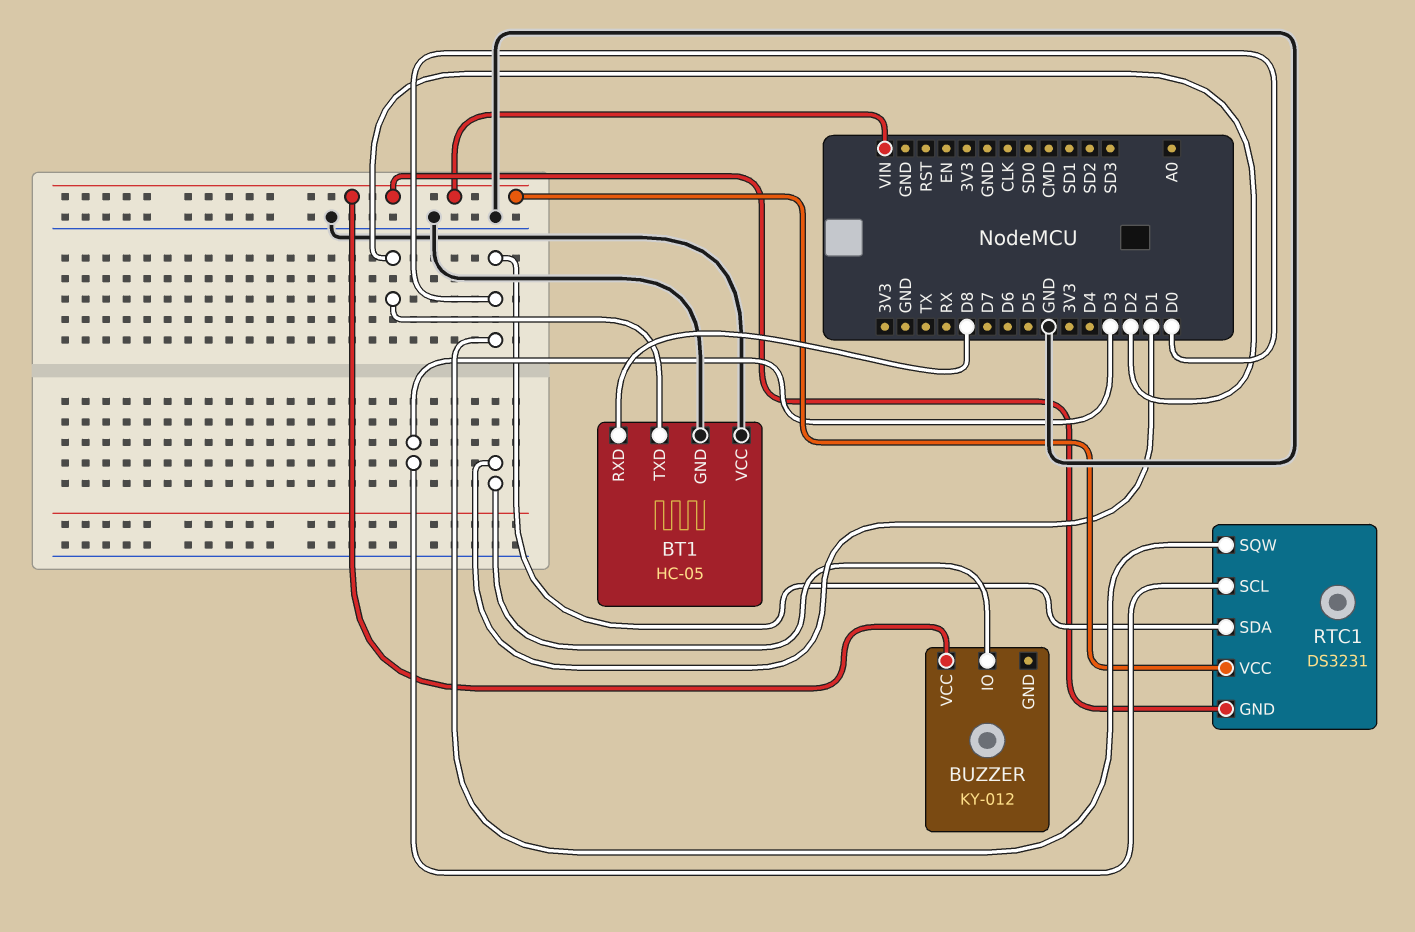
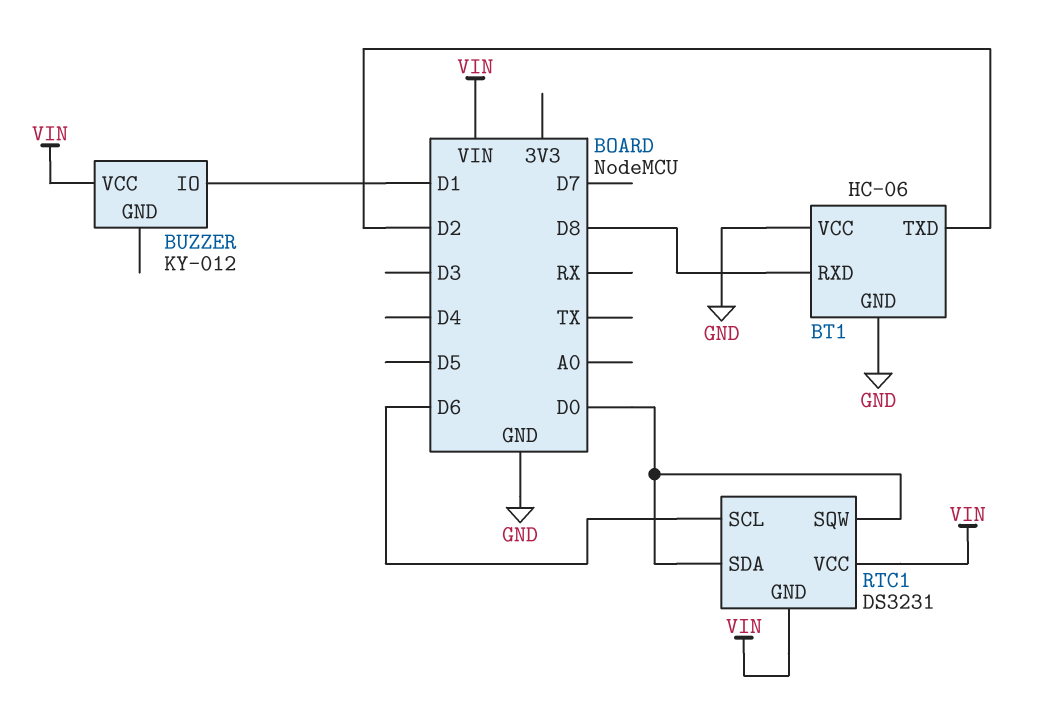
BT1: HC-05 -> HC-06
RTC1 pin SCL: D3 -> D6

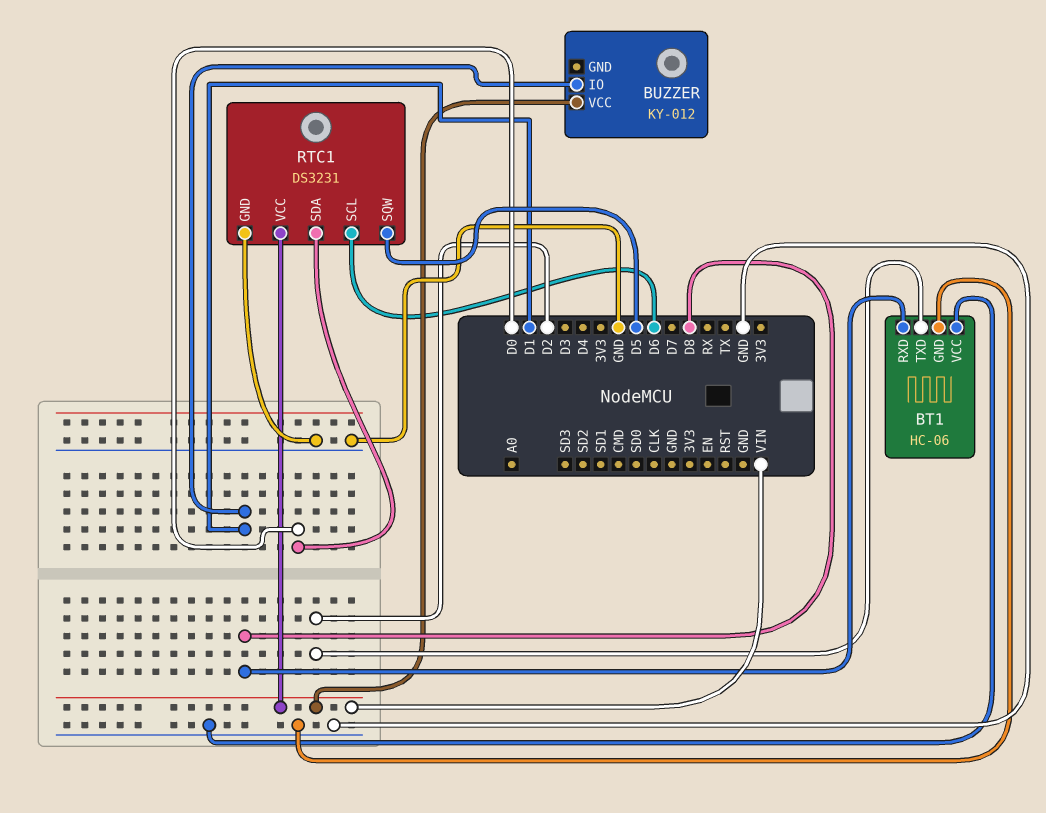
RTC1 pin GND: VIN -> GND
RTC1 pin SQW: D0 -> D5

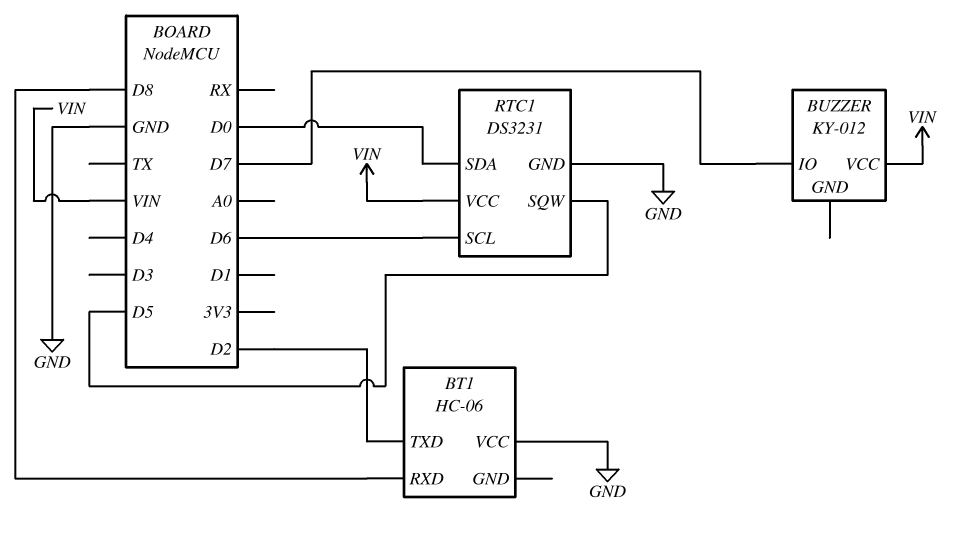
BT1 pin GND: GND -> none
BUZZER pin IO: D1 -> D7

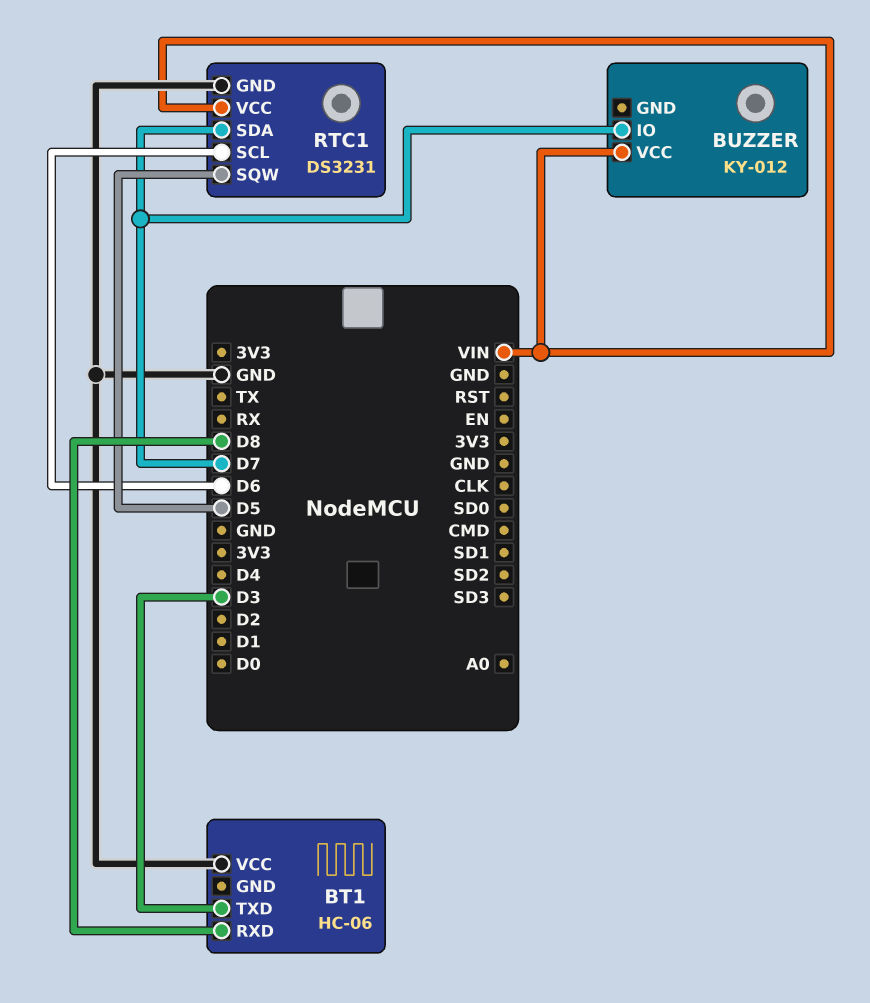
BT1 pin TXD: D2 -> D3
RTC1 pin SDA: D0 -> D7

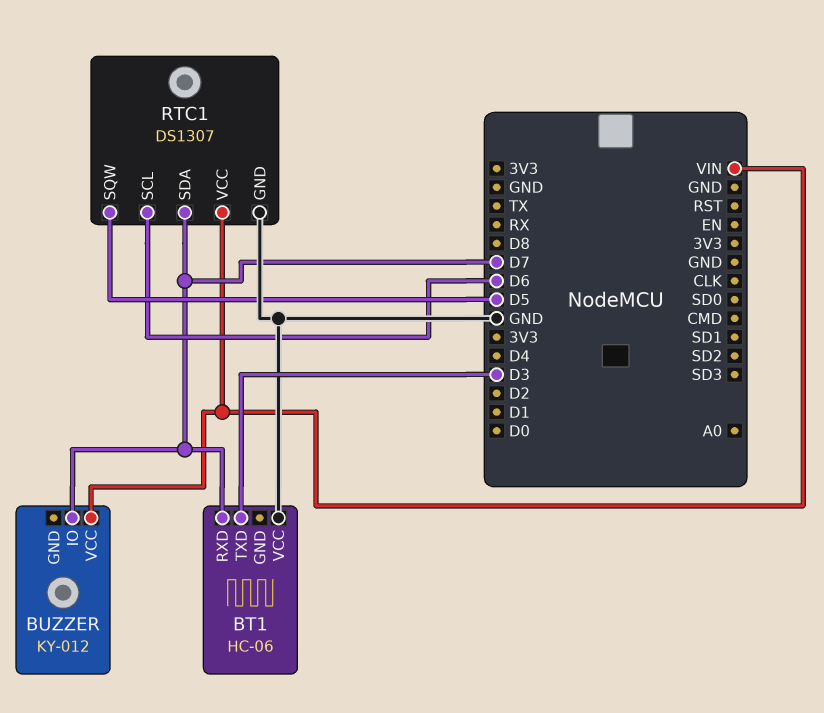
BT1 pin RXD: D8 -> D7
RTC1: DS3231 -> DS1307

